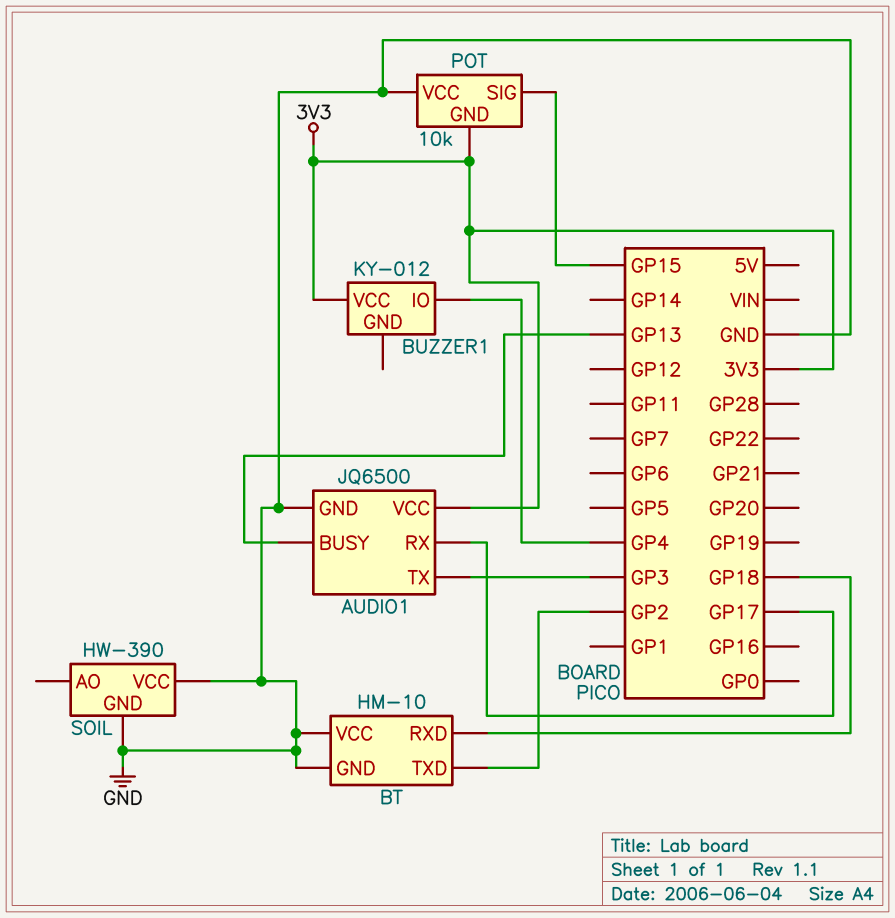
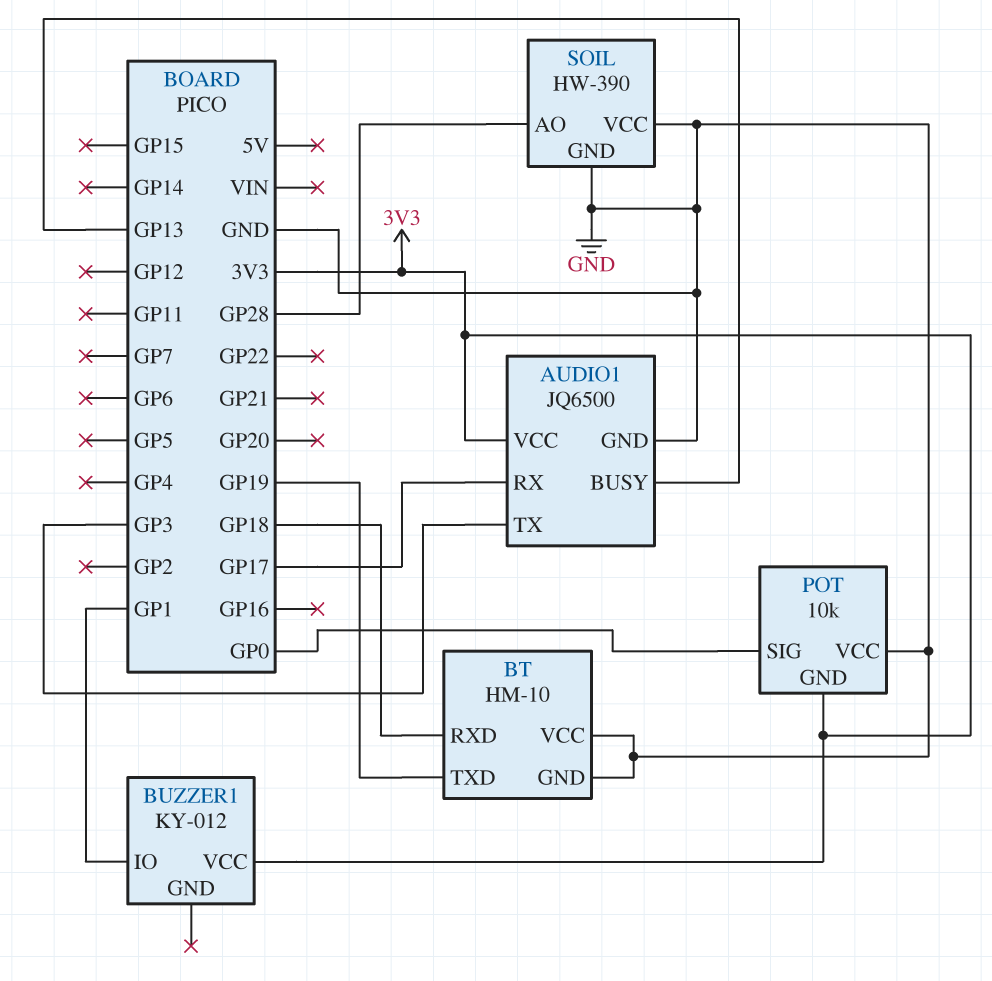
BT pin TXD: GP2 -> GP19
BUZZER1 pin IO: GP4 -> GP1
POT pin SIG: GP15 -> GP0
SOIL pin AO: none -> GP28

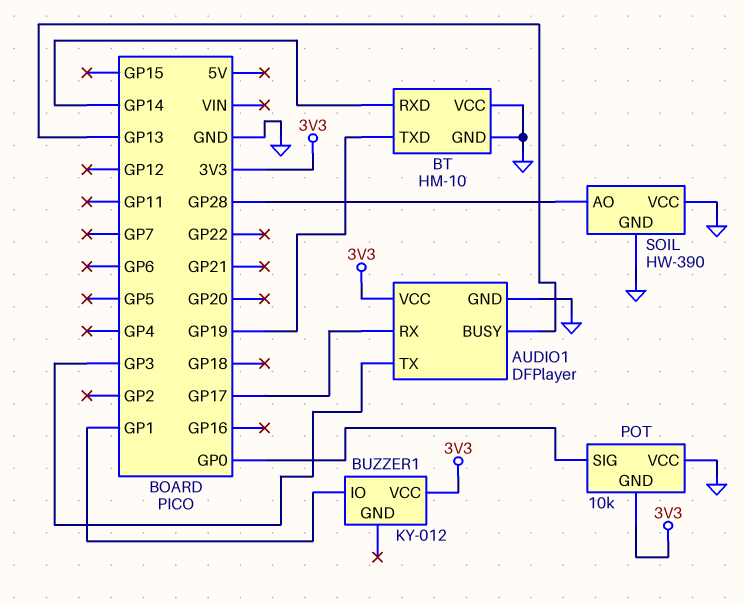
AUDIO1: JQ6500 -> DFPlayer
BT pin RXD: GP18 -> GP14

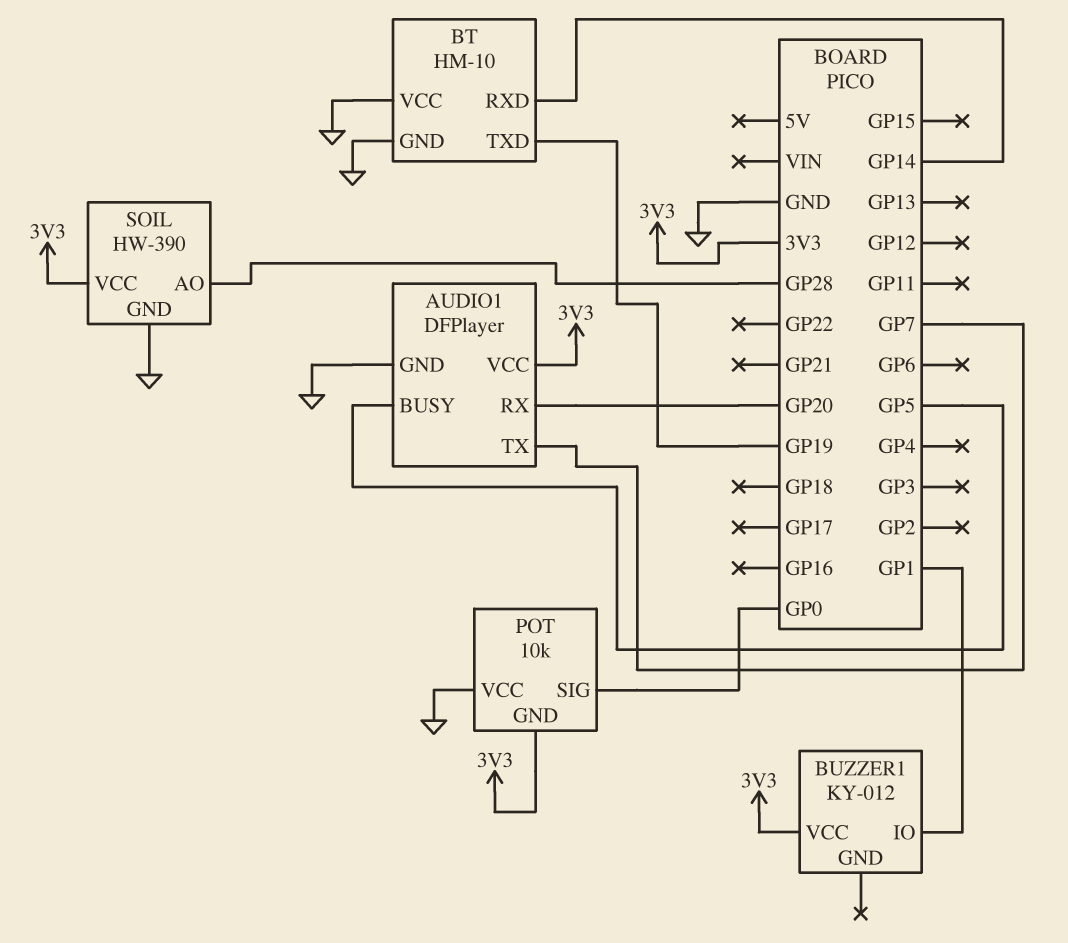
AUDIO1 pin BUSY: GP13 -> GP5
AUDIO1 pin RX: GP17 -> GP20
AUDIO1 pin TX: GP3 -> GP7
SOIL pin VCC: GND -> 3V3

